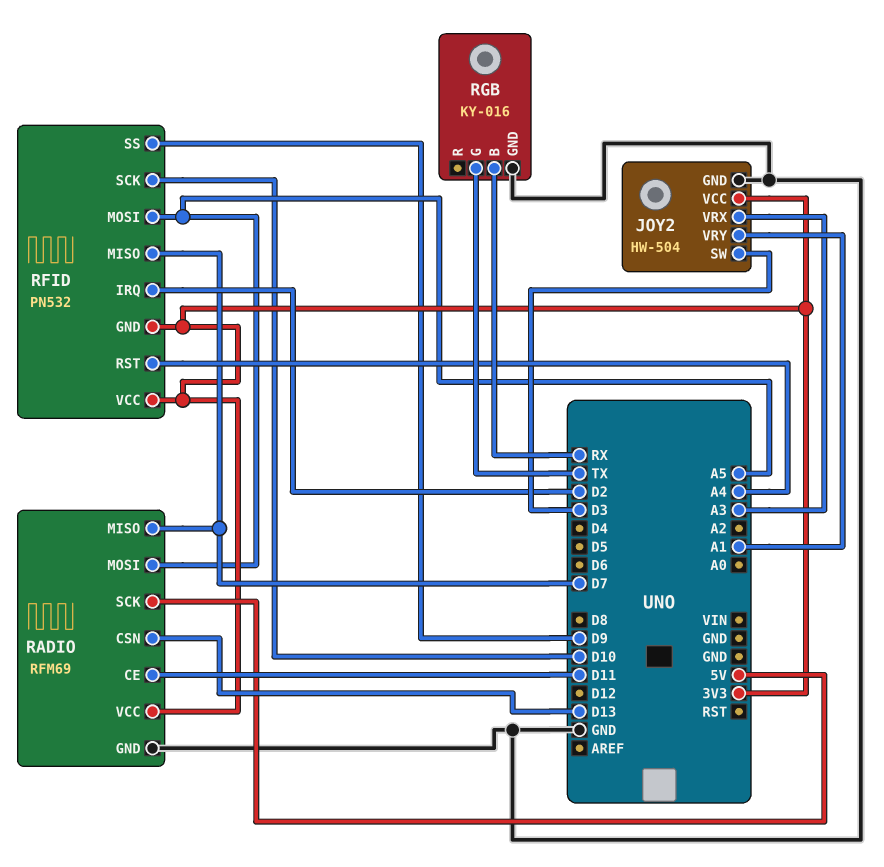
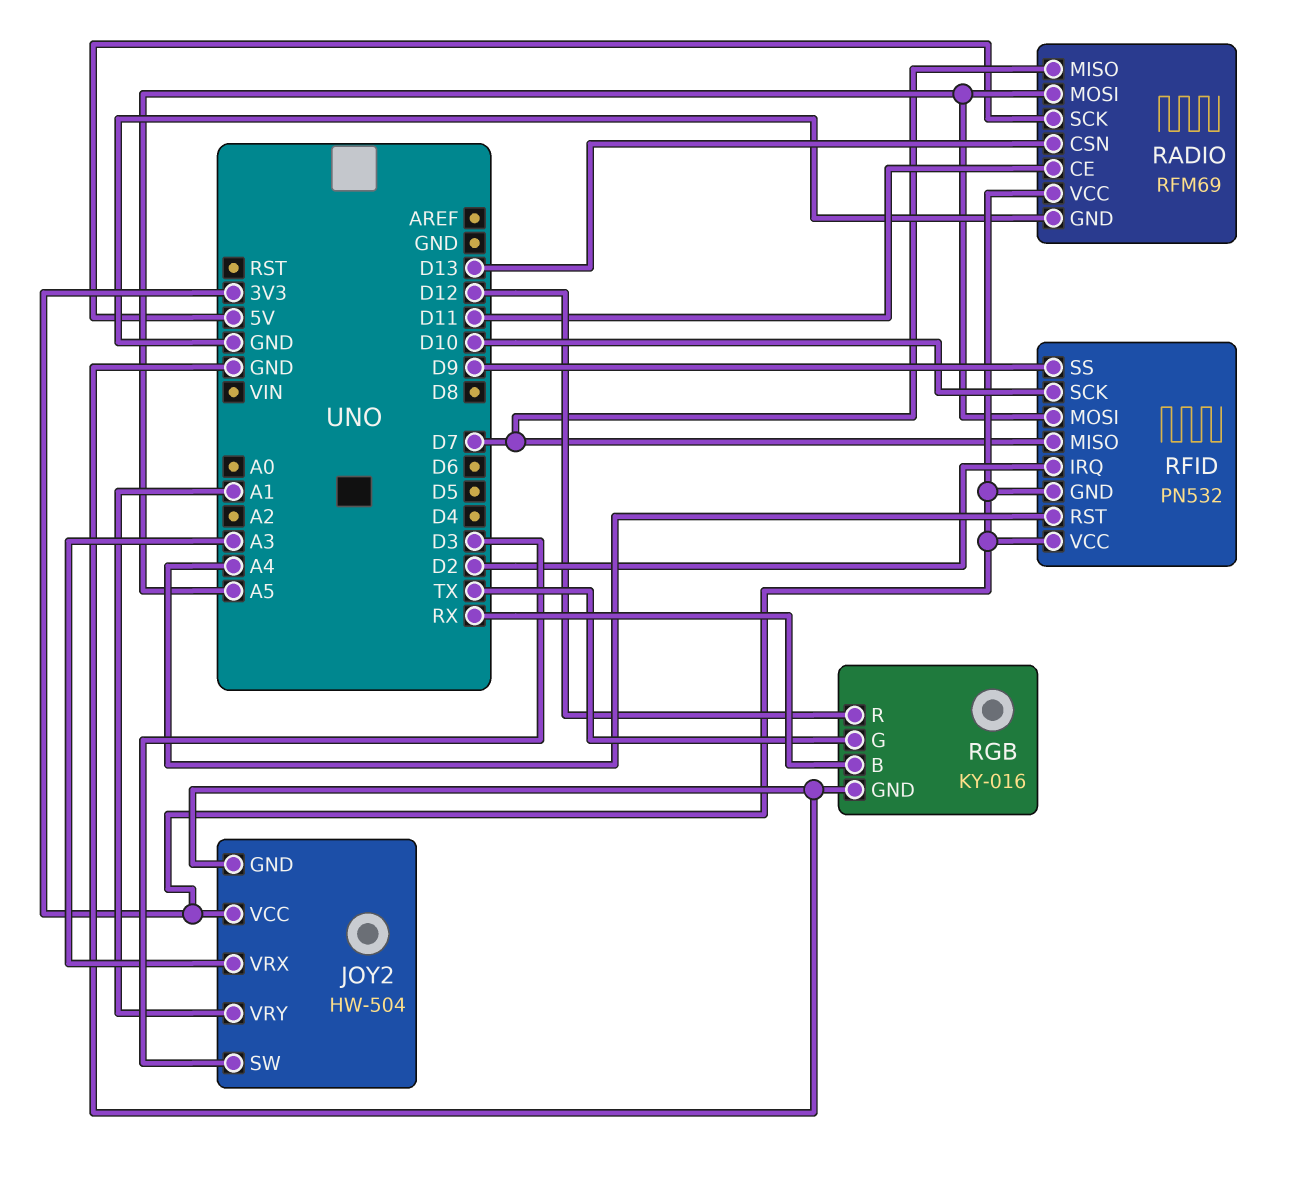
RGB pin R: none -> D12

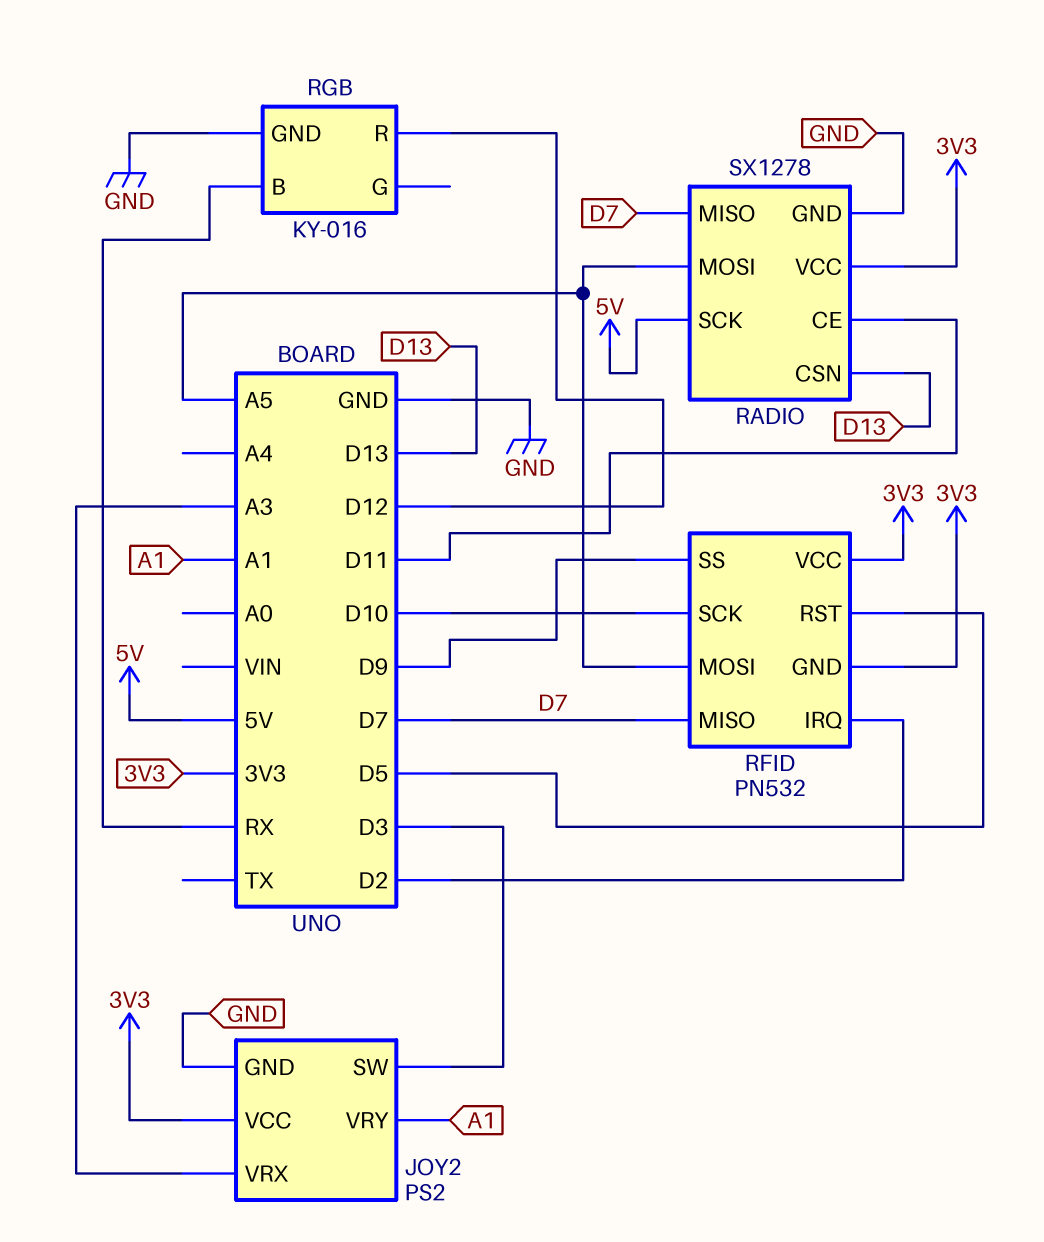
JOY2: HW-504 -> PS2
RADIO: RFM69 -> SX1278
RFID pin RST: A4 -> D5
RGB pin G: TX -> none

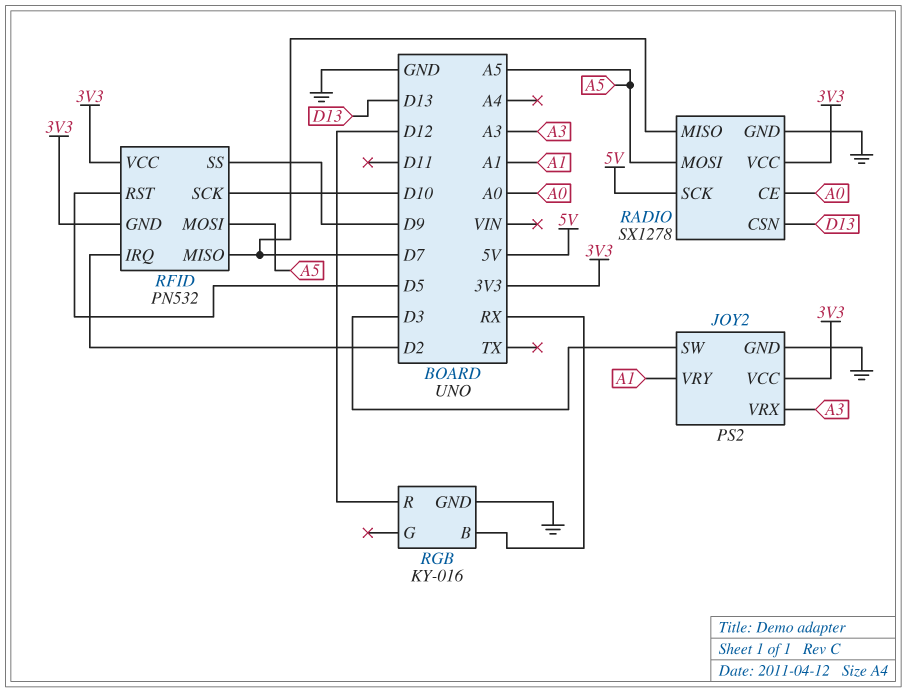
RADIO pin CE: D11 -> A0

